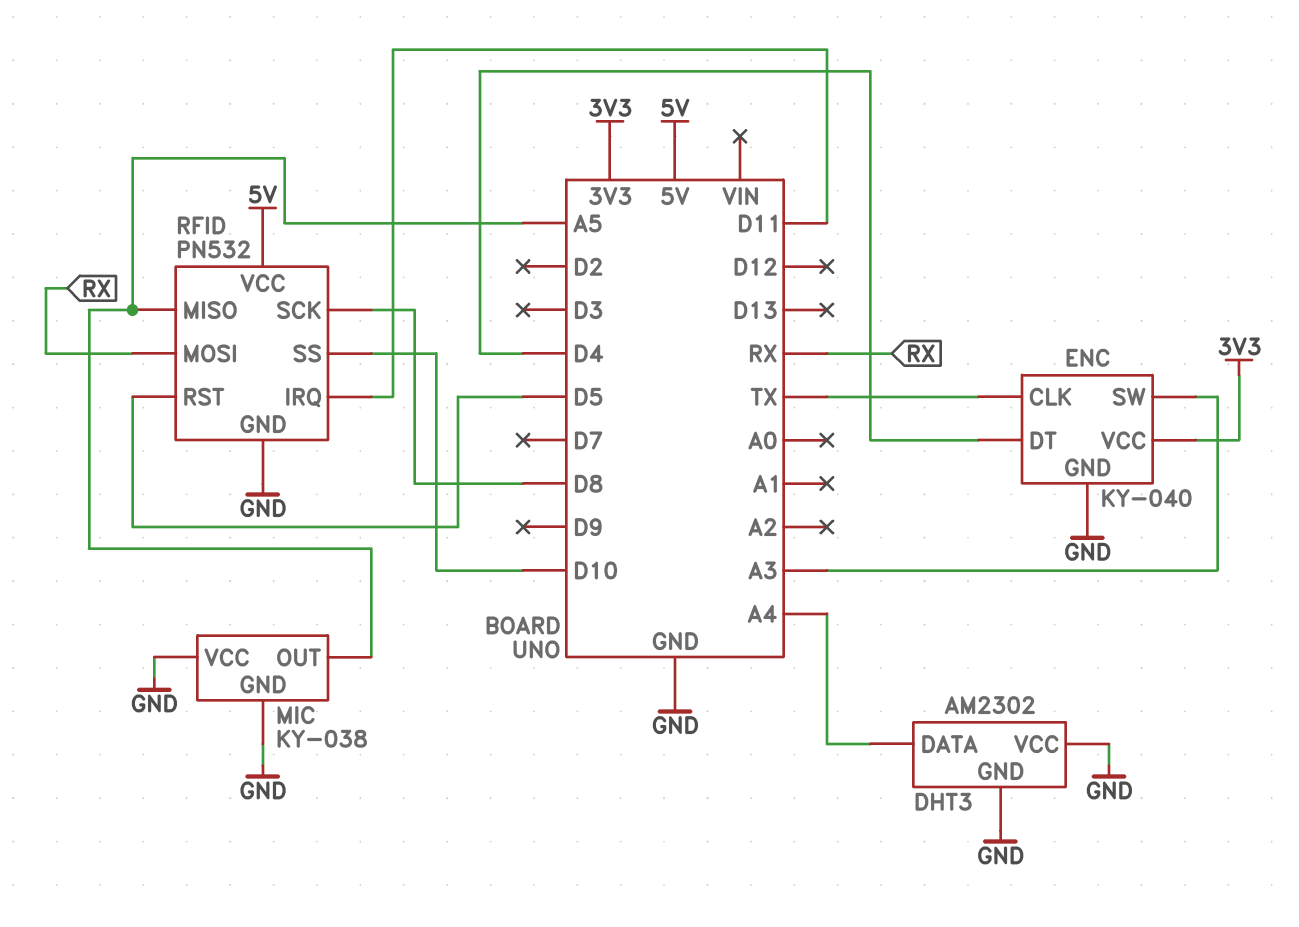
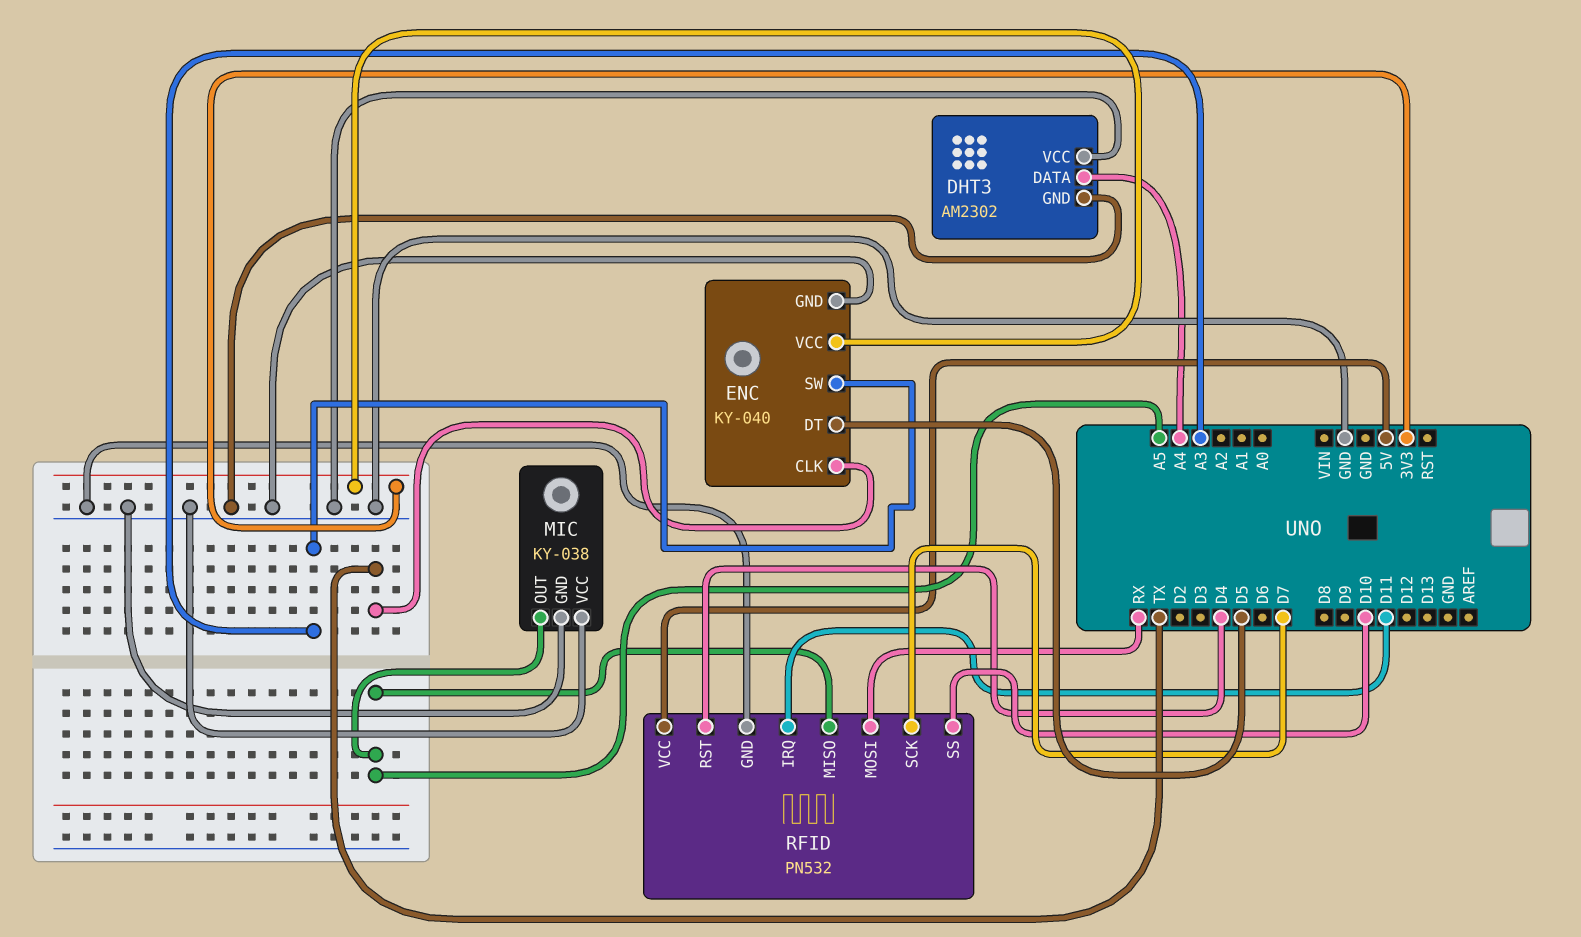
ENC pin DT: D4 -> D5
RFID pin RST: D5 -> D4
RFID pin SCK: D8 -> D7

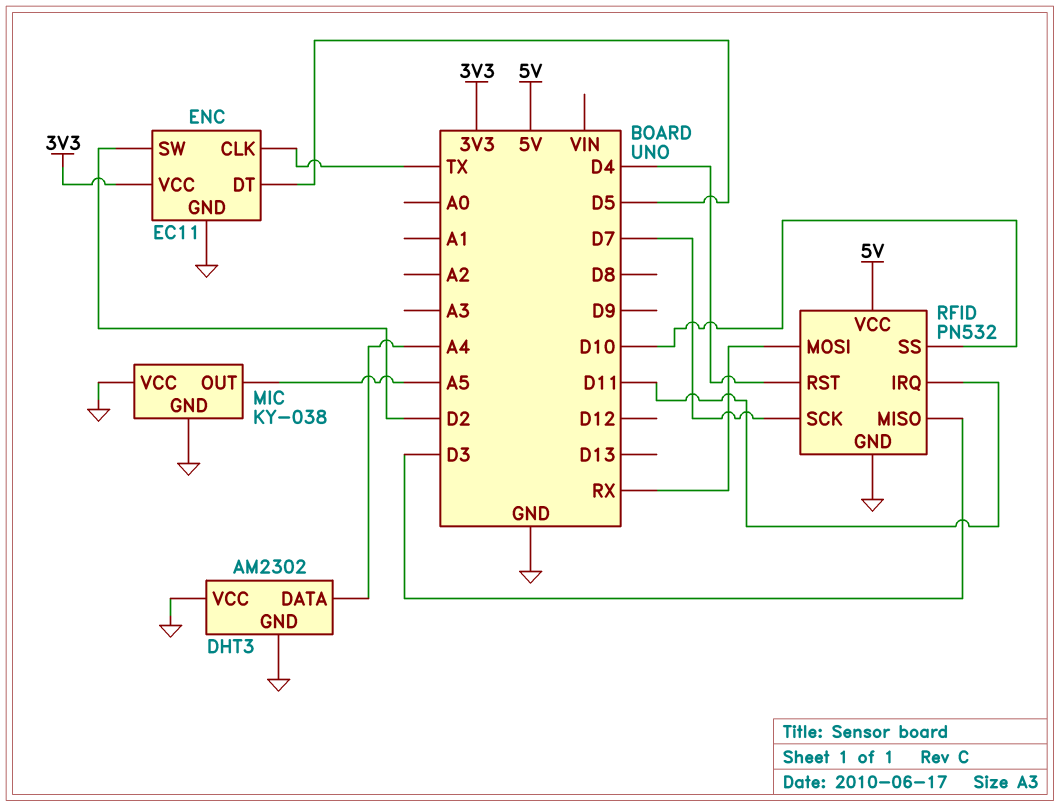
ENC: KY-040 -> EC11
ENC pin SW: A3 -> D2
RFID pin MISO: A5 -> D3

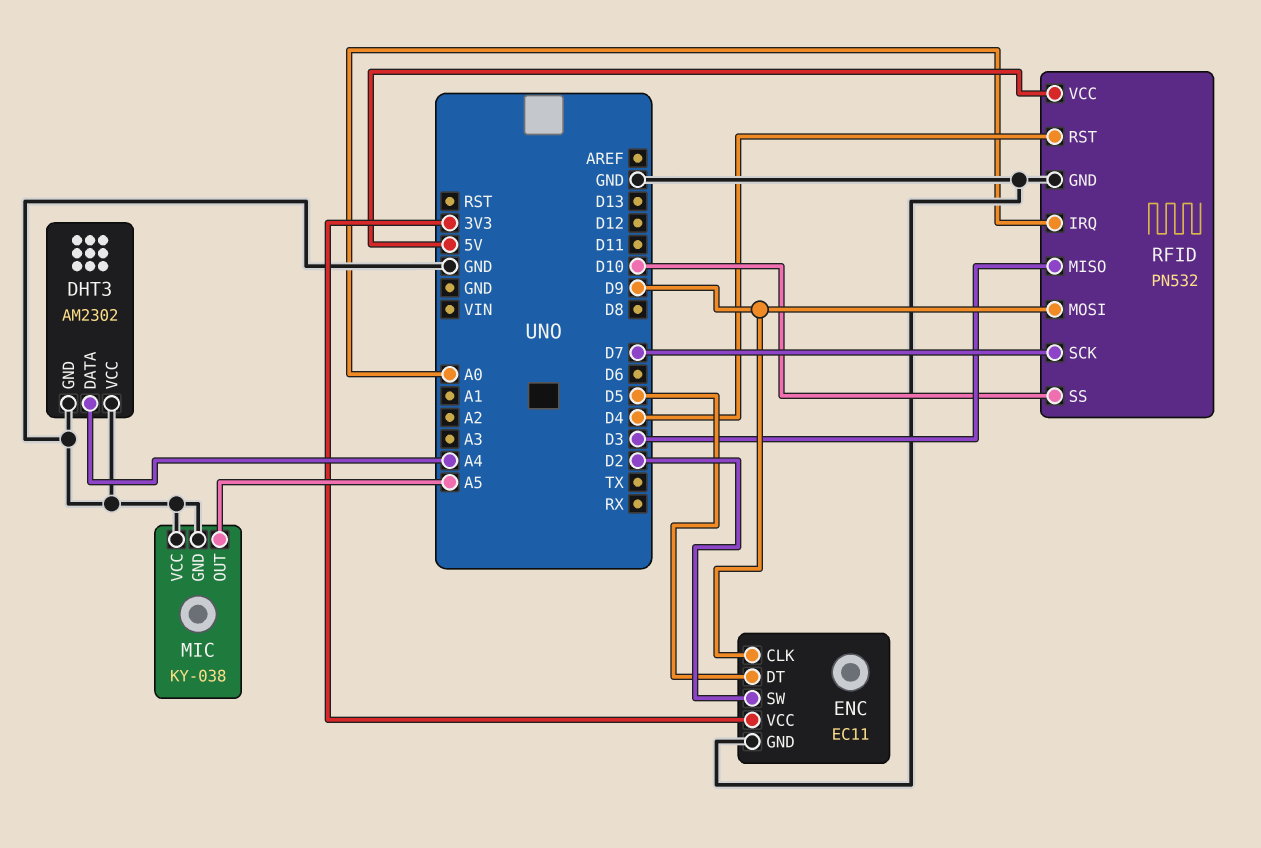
ENC pin CLK: TX -> D9
RFID pin IRQ: D11 -> A0
RFID pin MOSI: RX -> D9

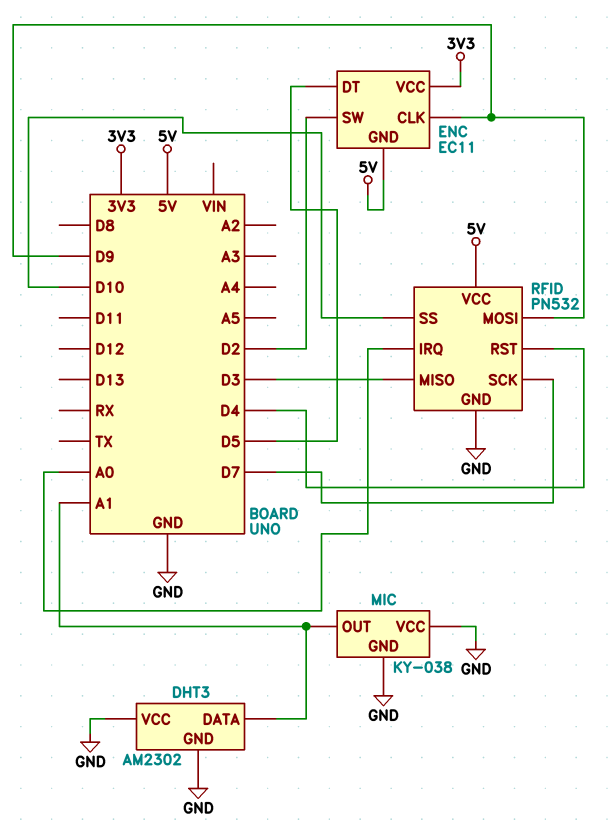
DHT3 pin DATA: A4 -> A1
ENC pin GND: GND -> 5V
MIC pin OUT: A5 -> A1

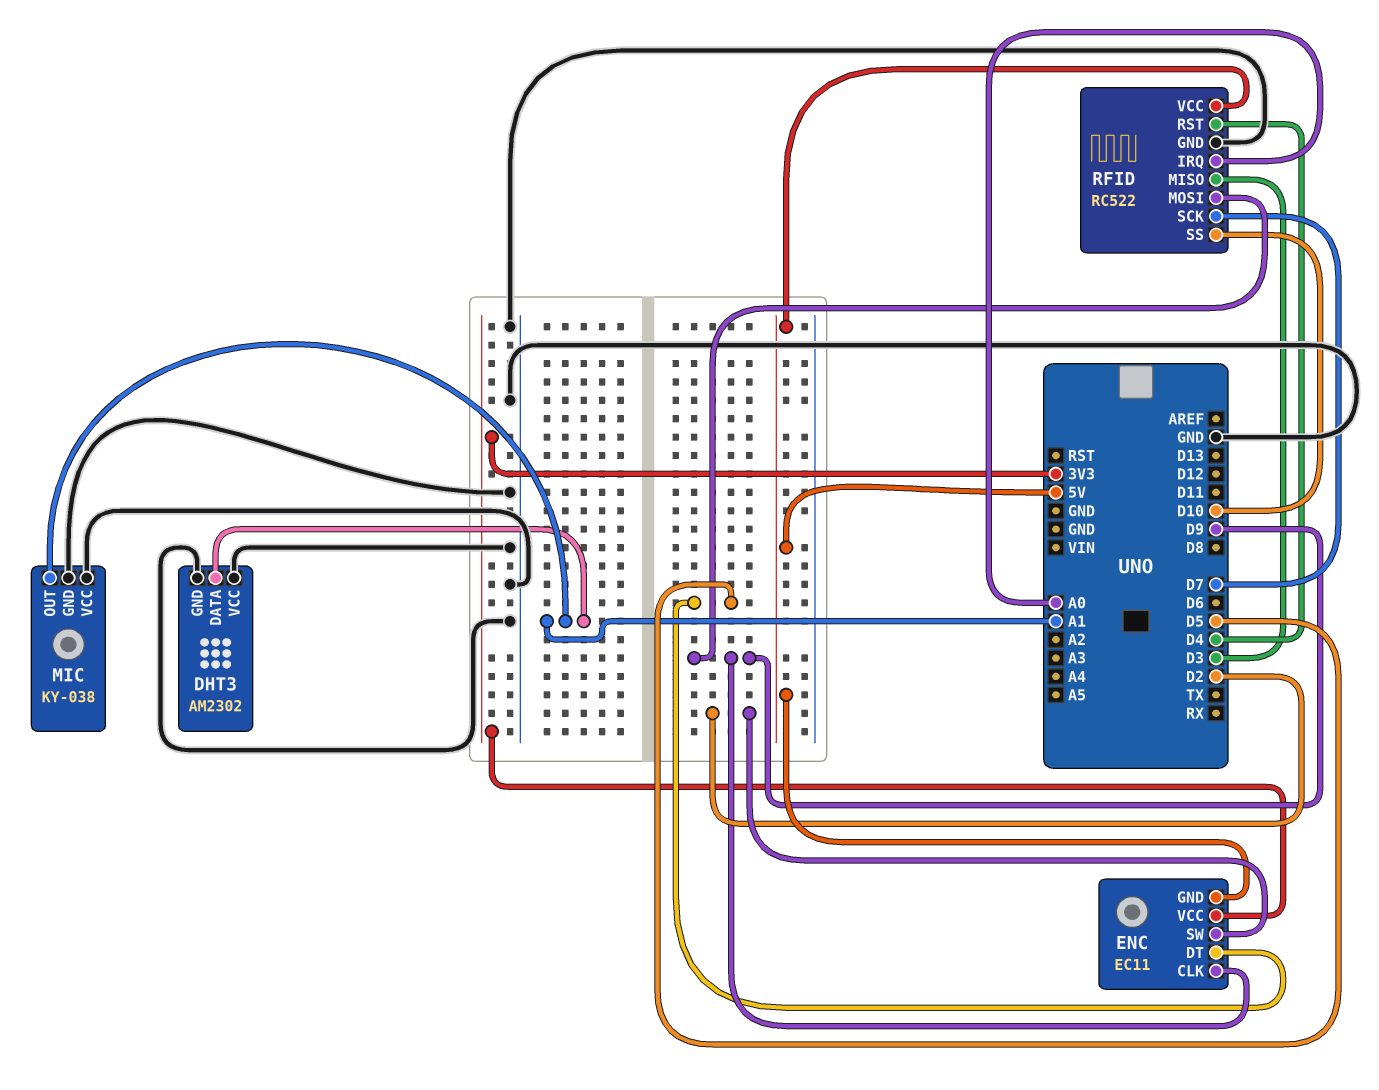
RFID: PN532 -> RC522

